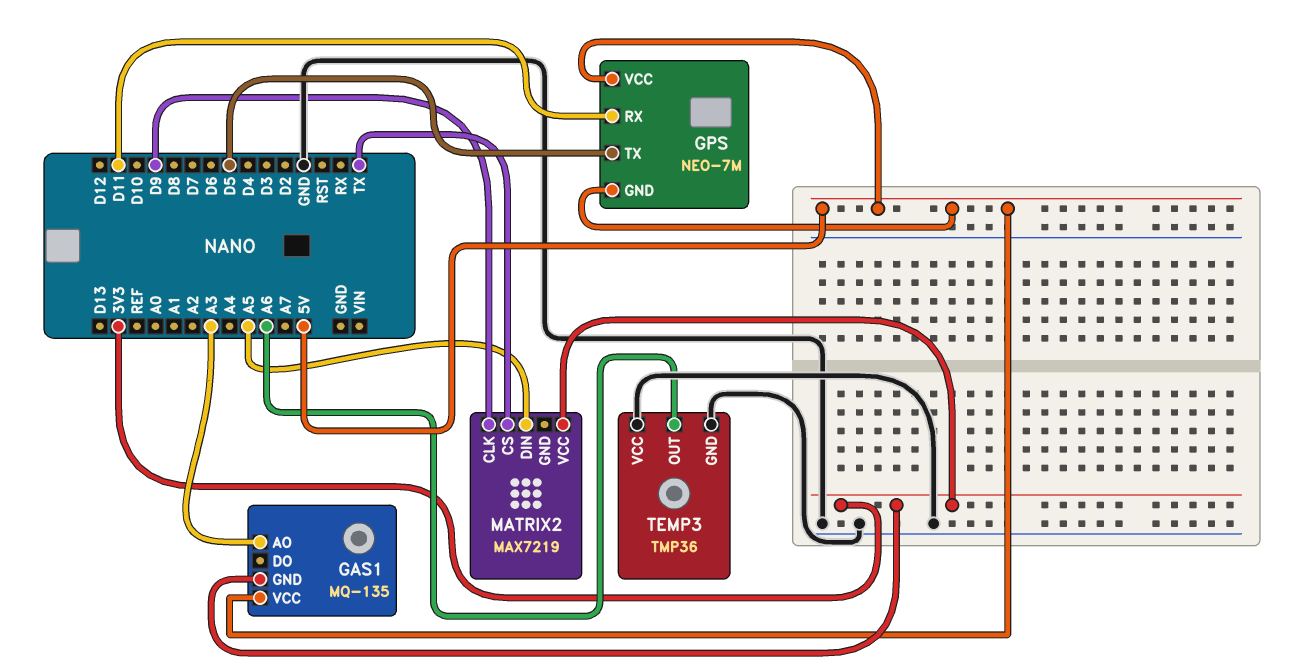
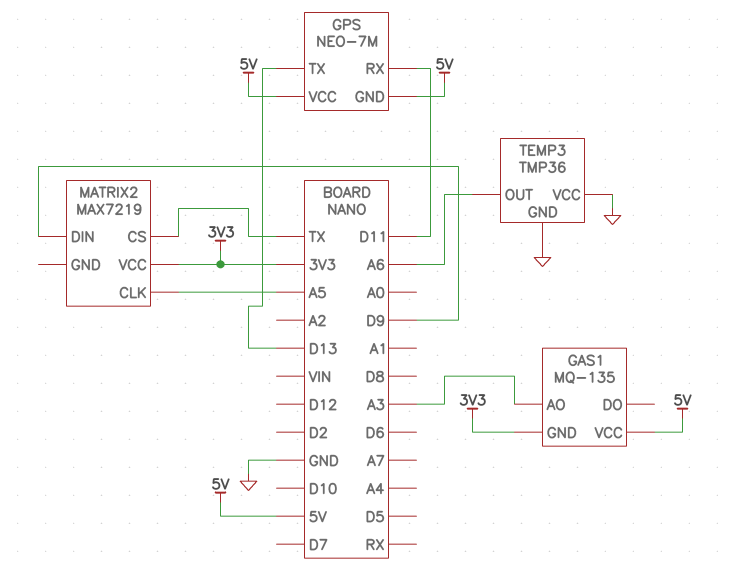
GPS pin TX: D5 -> D13
MATRIX2 pin CLK: D9 -> A5
MATRIX2 pin DIN: A5 -> D9

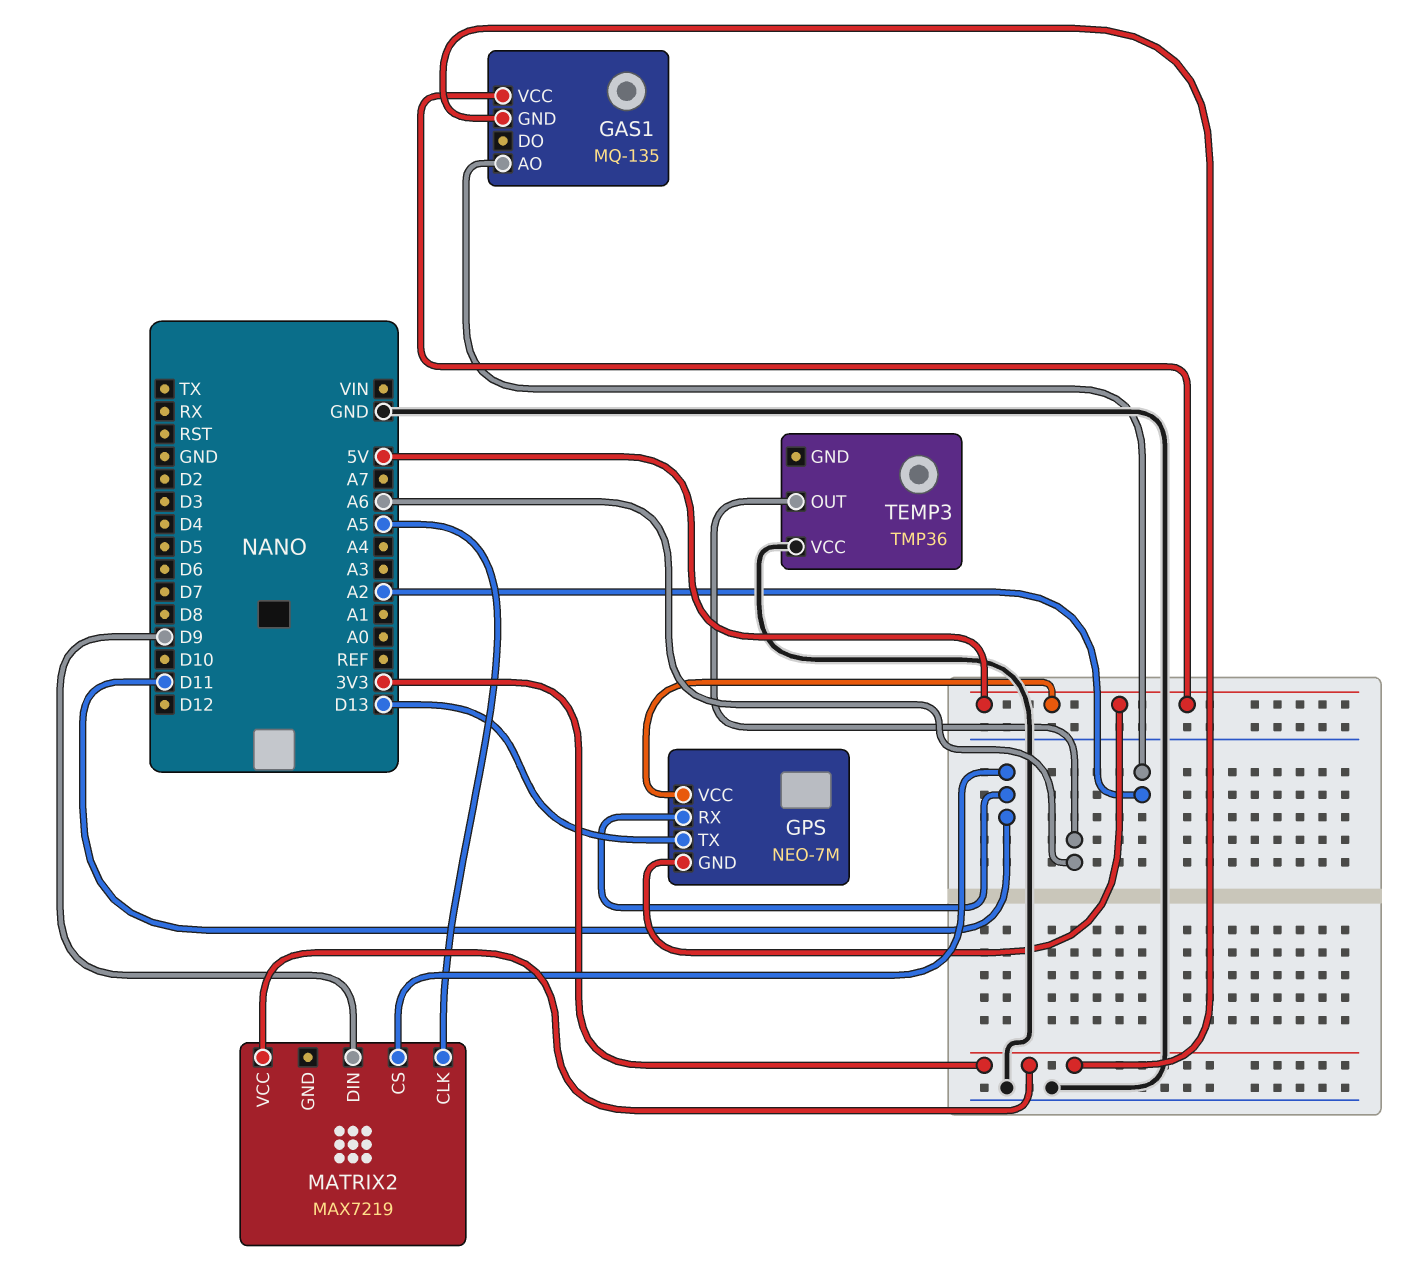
GAS1 pin AO: A3 -> A2
MATRIX2 pin CS: TX -> D11
TEMP3 pin GND: GND -> none

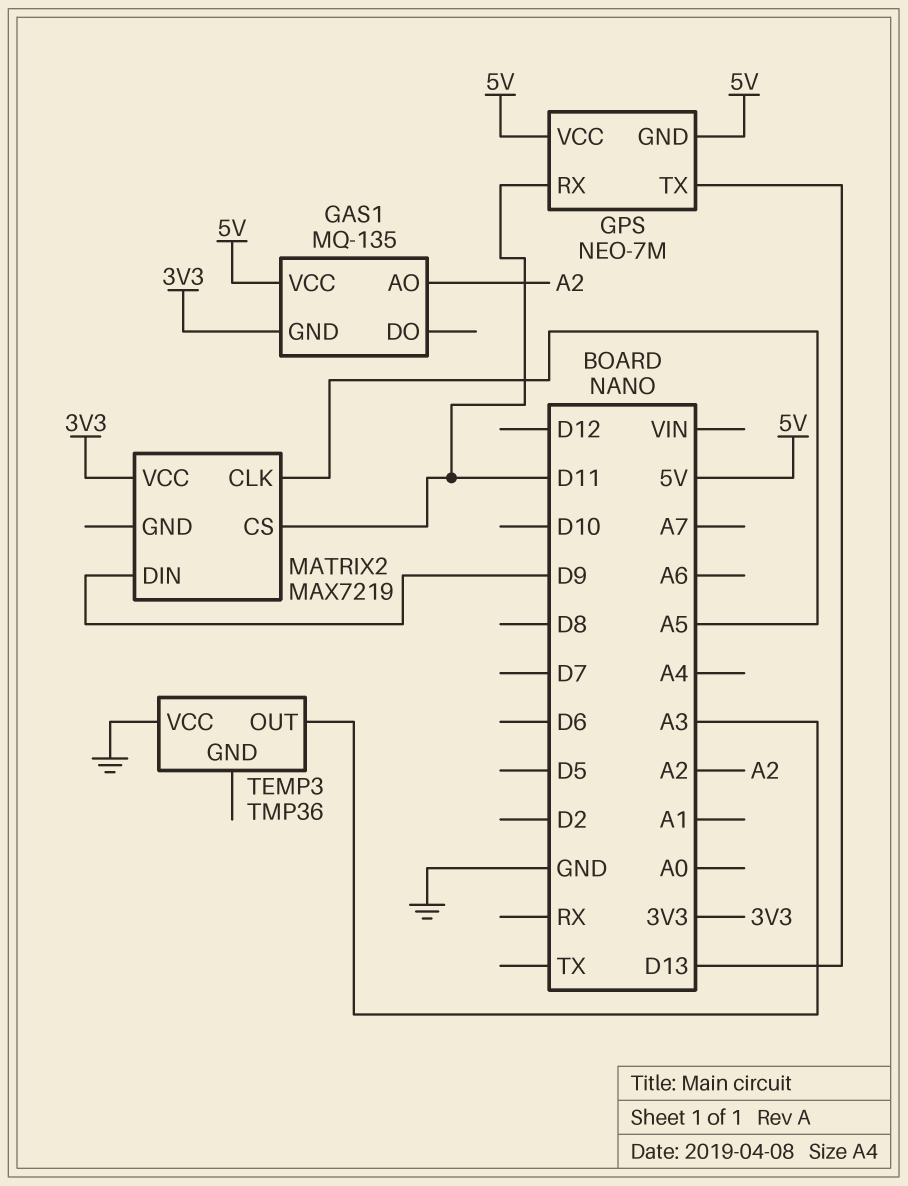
TEMP3 pin OUT: A6 -> A3

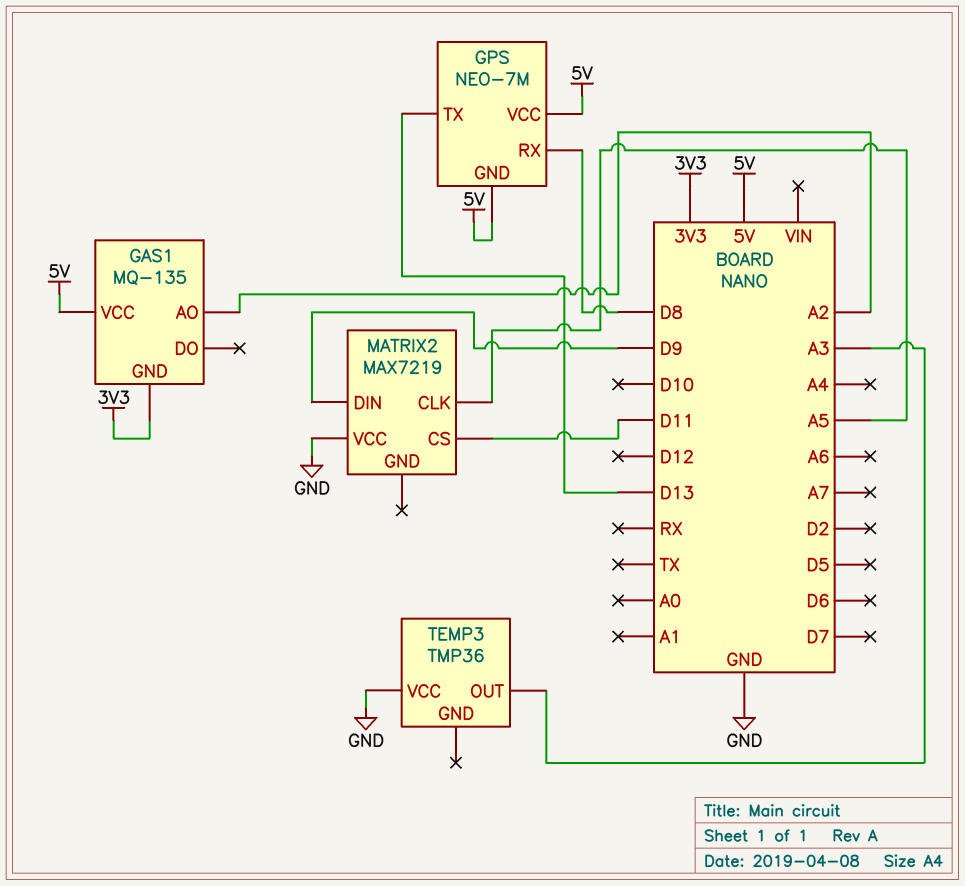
GPS pin RX: D11 -> D8
MATRIX2 pin VCC: 3V3 -> GND

